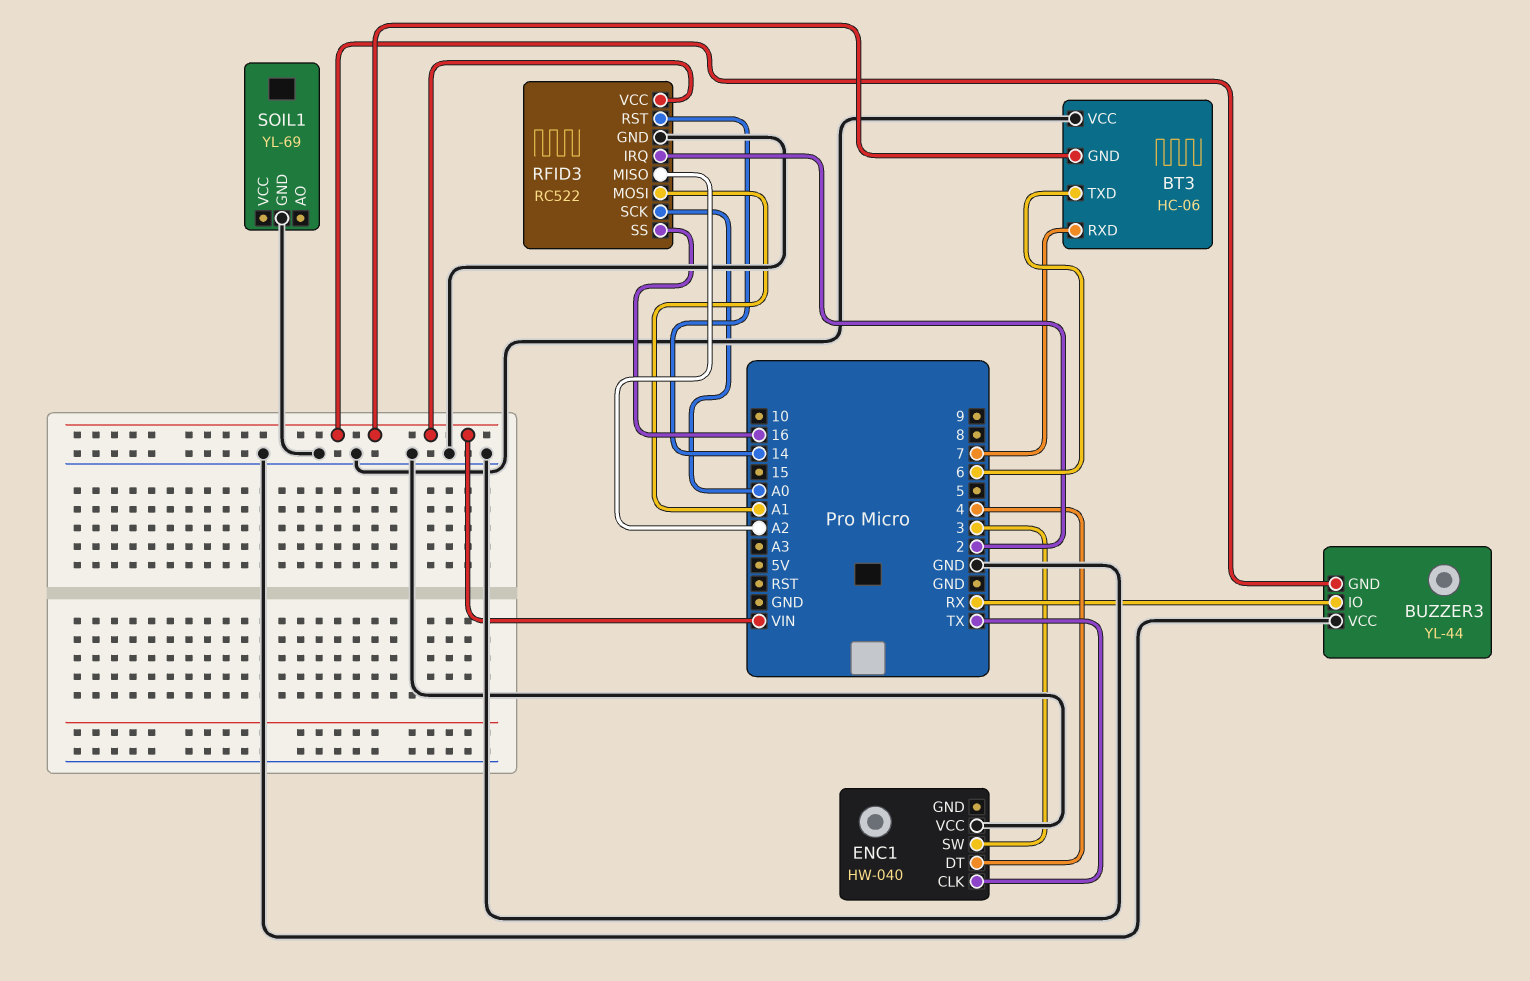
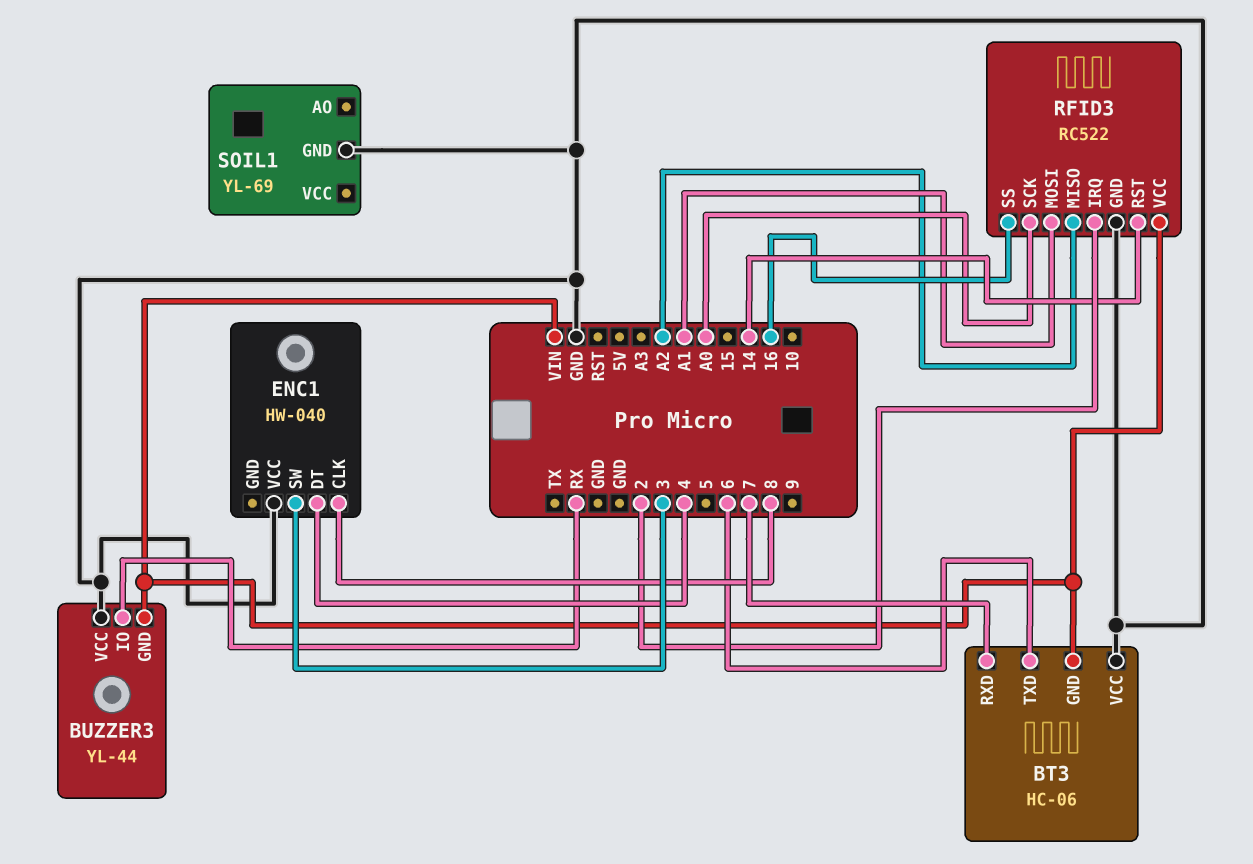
ENC1 pin CLK: TX -> 8

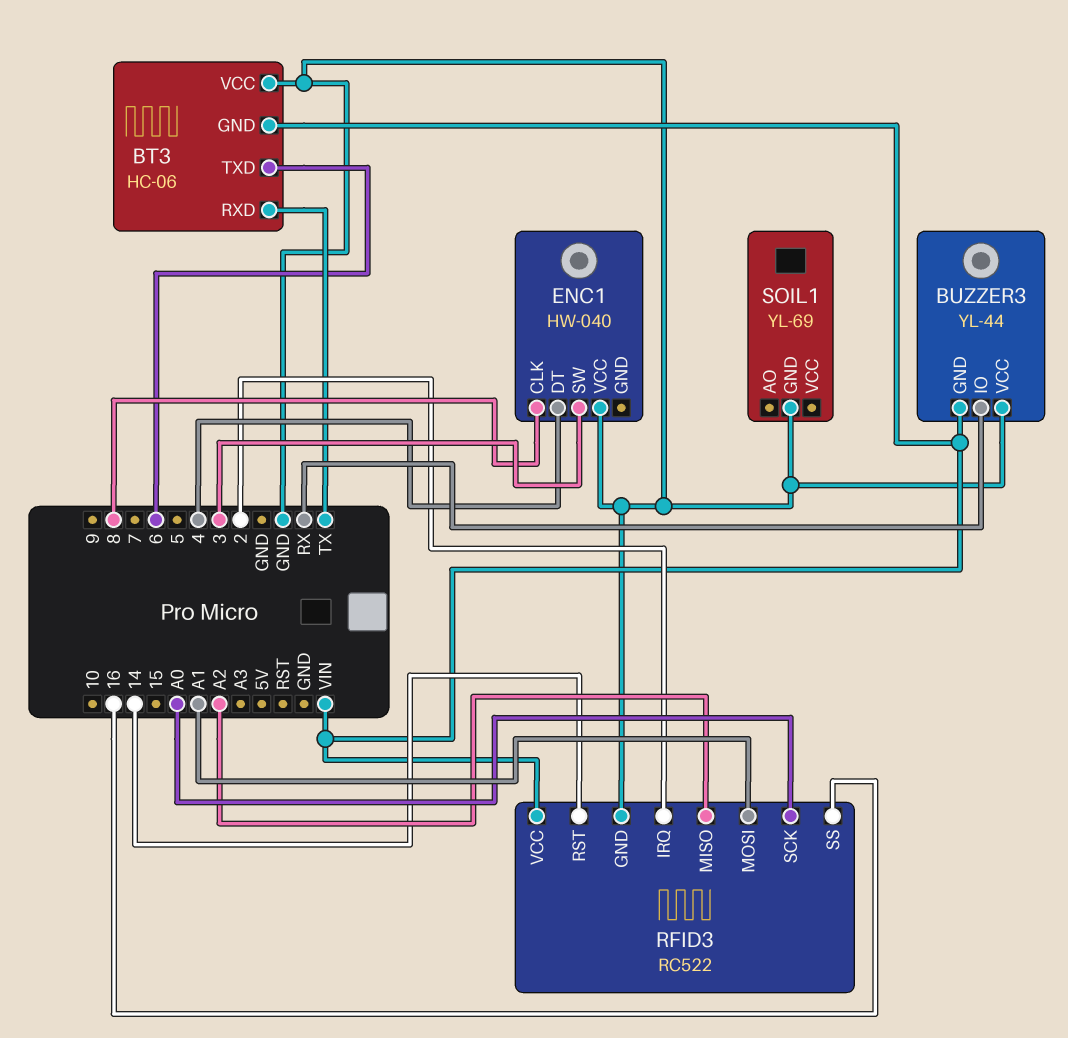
BT3 pin RXD: 7 -> TX

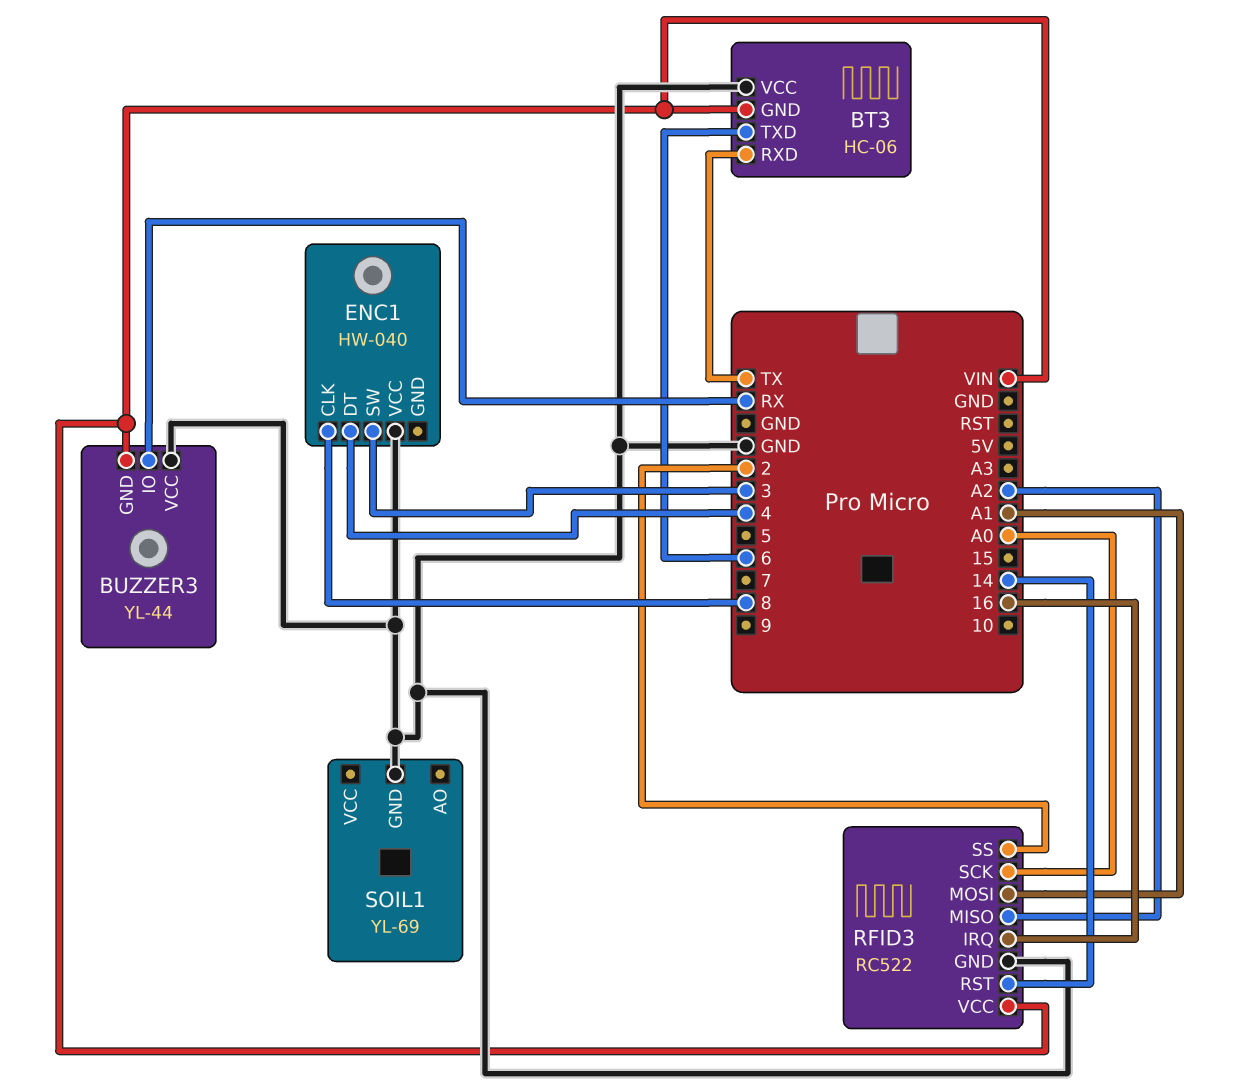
RFID3 pin IRQ: 2 -> 16
RFID3 pin SS: 16 -> 2

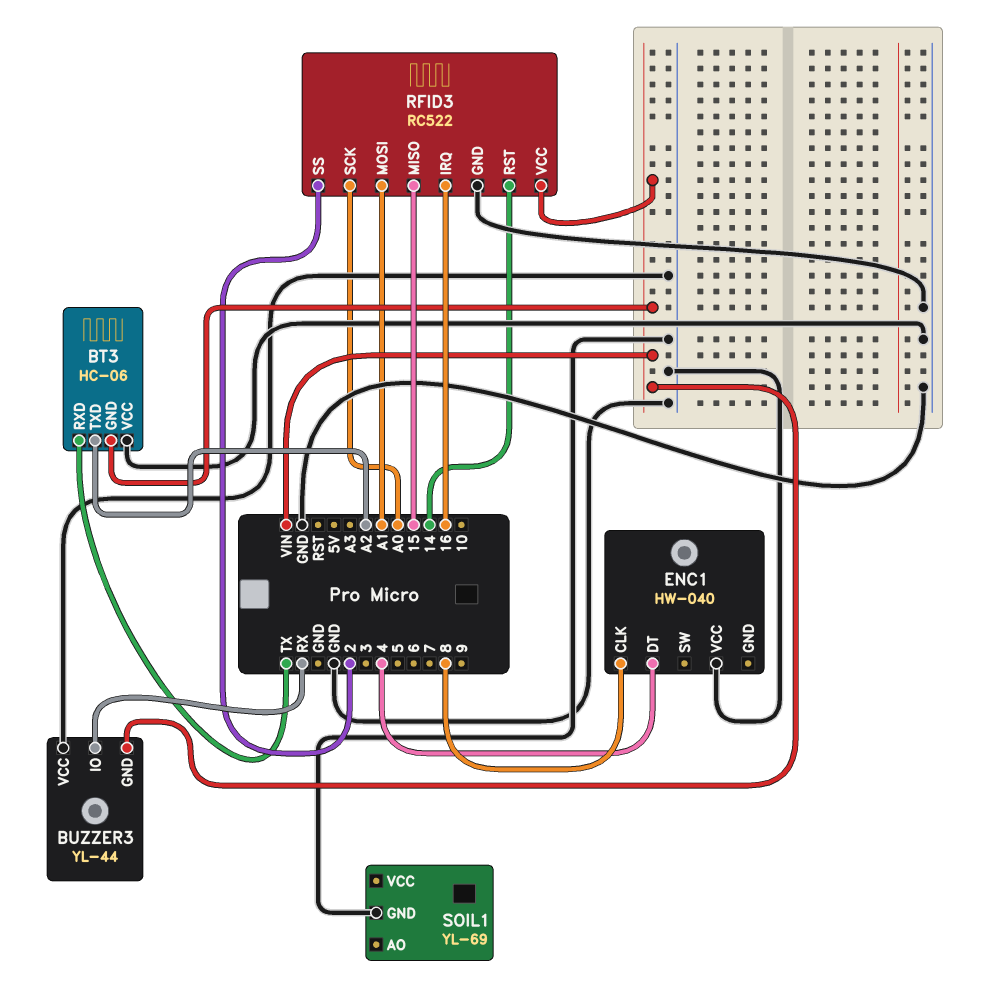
BT3 pin TXD: 6 -> A2
ENC1 pin SW: 3 -> none
RFID3 pin MISO: A2 -> 15

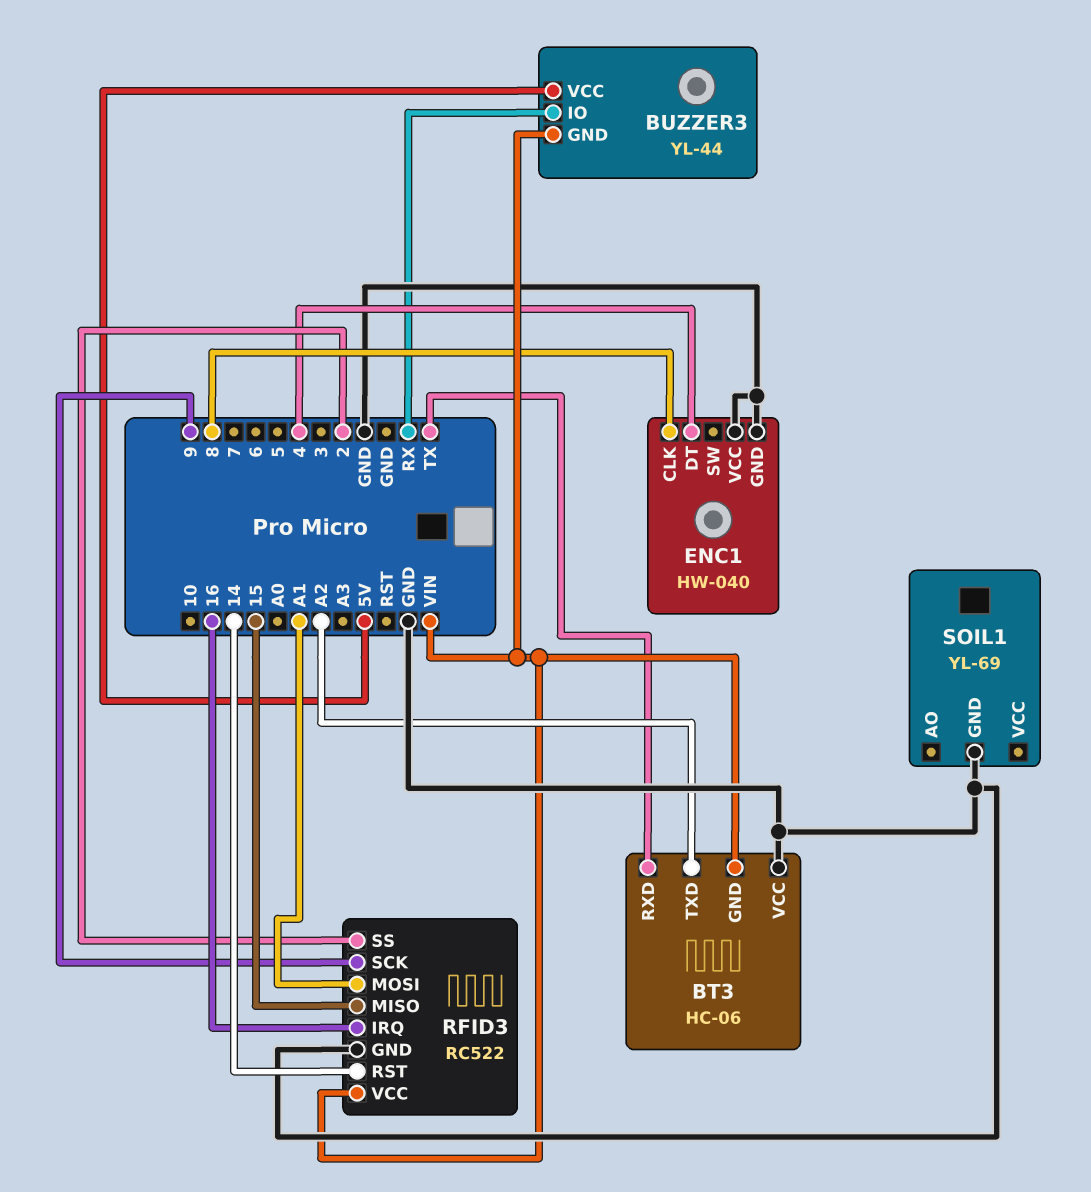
BUZZER3 pin VCC: GND -> 5V
ENC1 pin GND: none -> GND
RFID3 pin SCK: A0 -> 9

